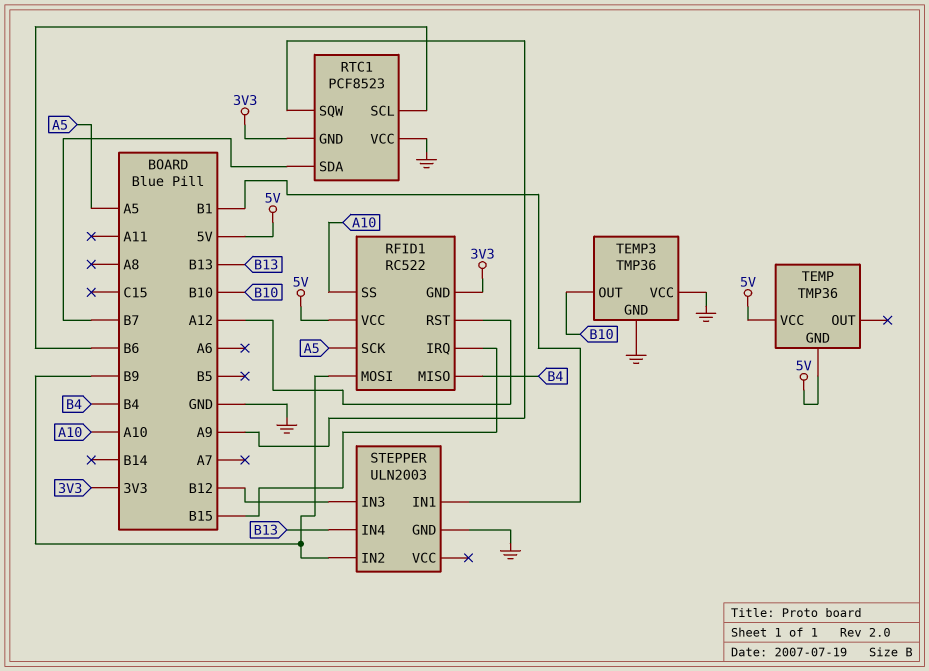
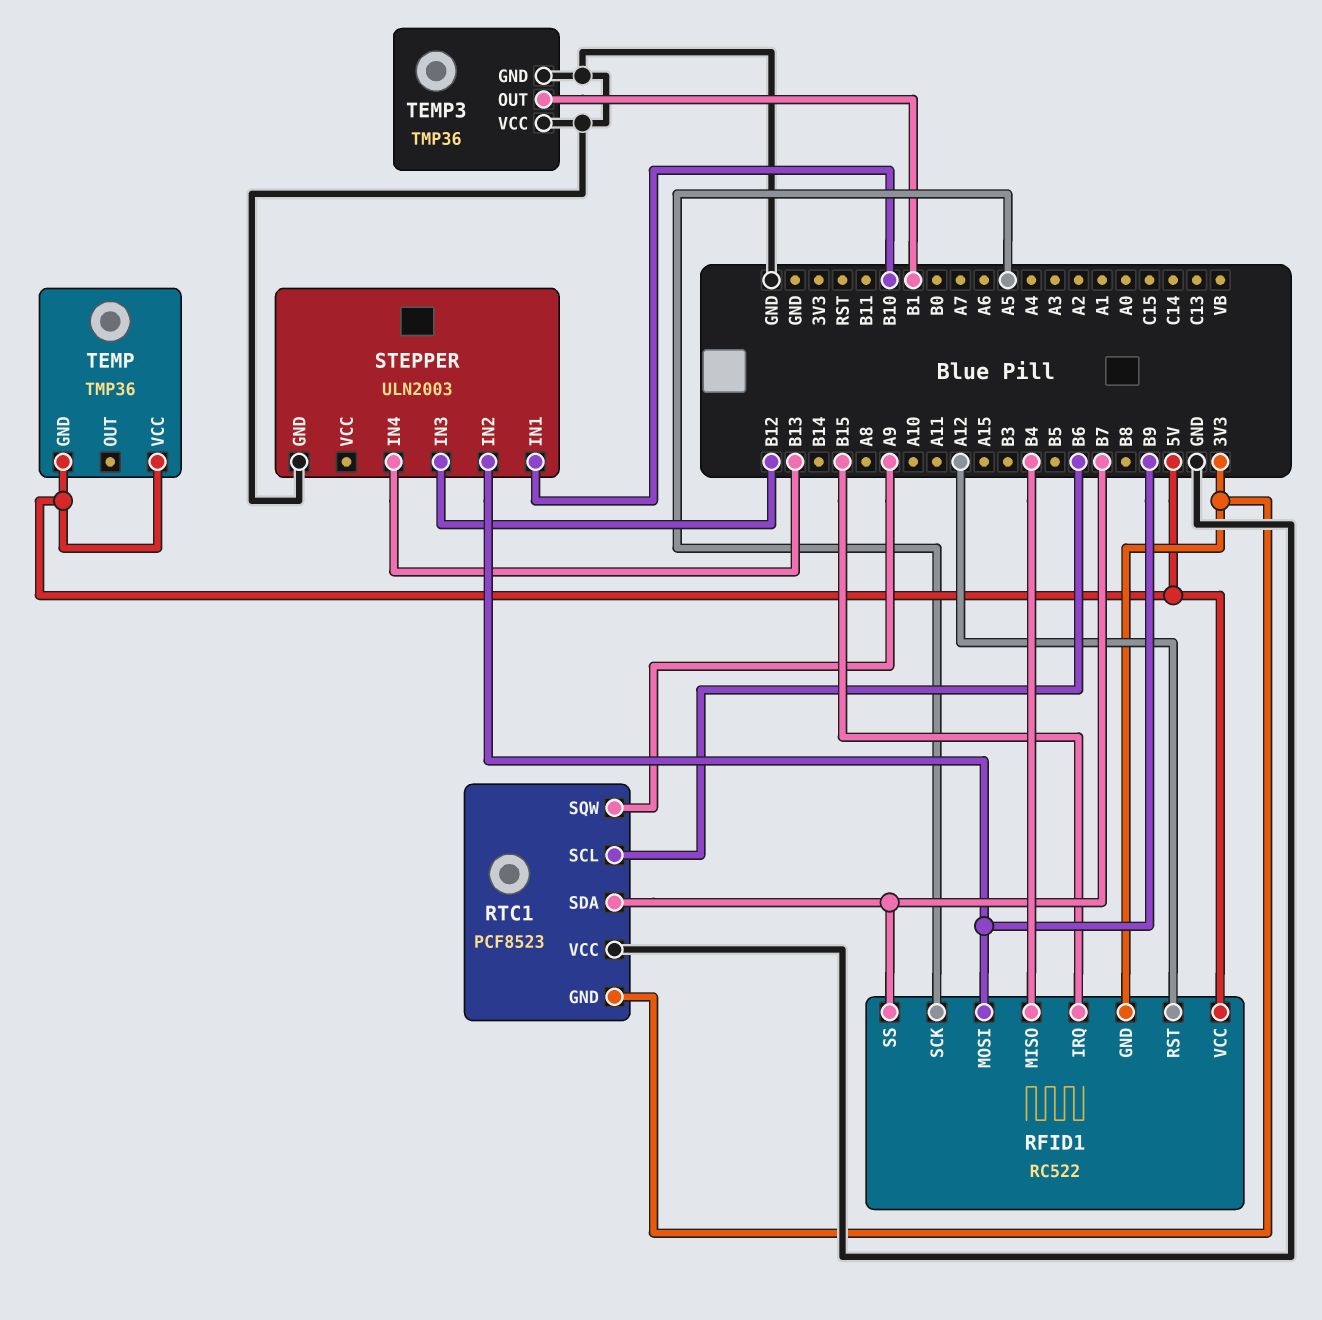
RFID1 pin SS: A10 -> B7
STEPPER pin IN1: B1 -> B10
TEMP3 pin OUT: B10 -> B1

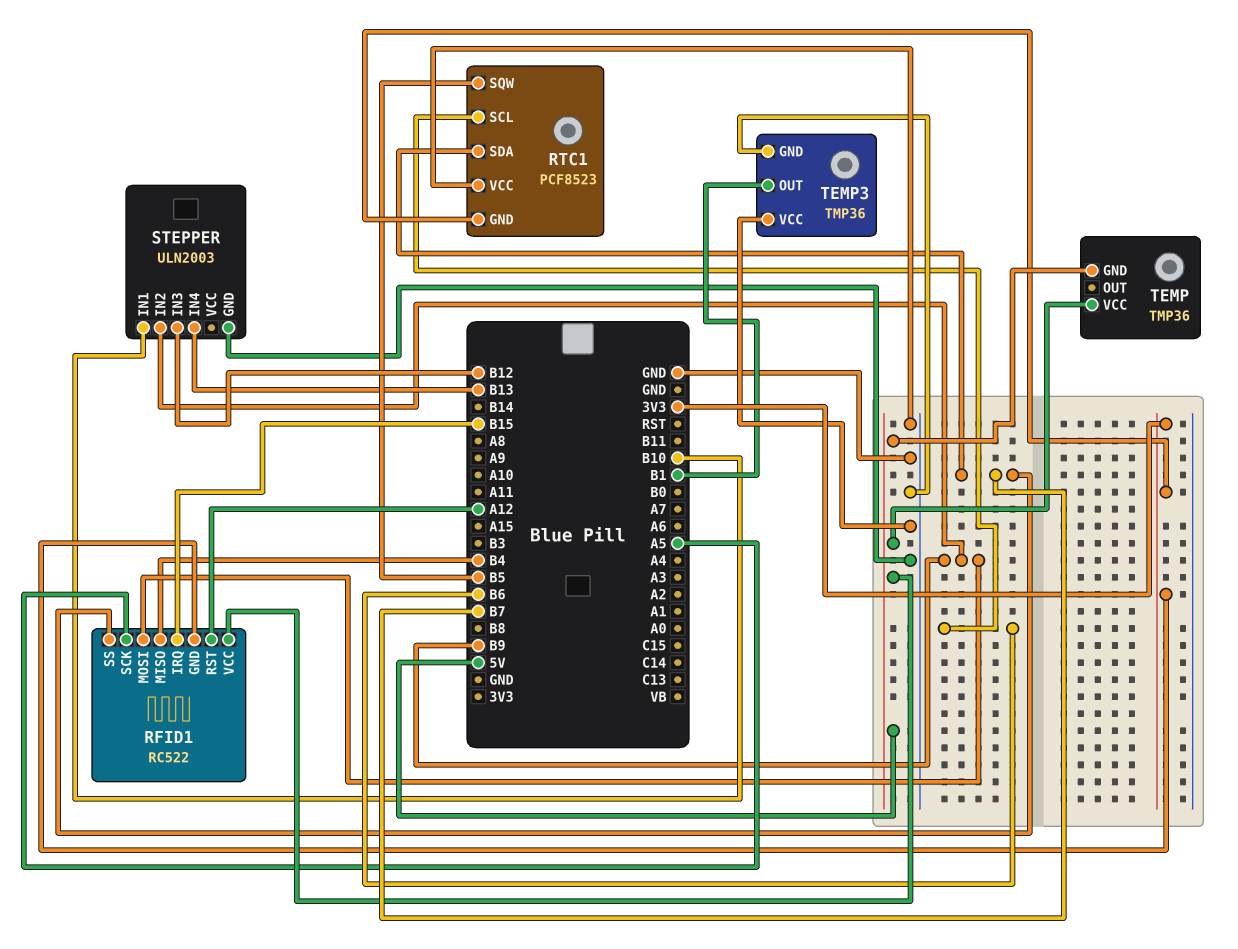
RTC1 pin SQW: A9 -> B5

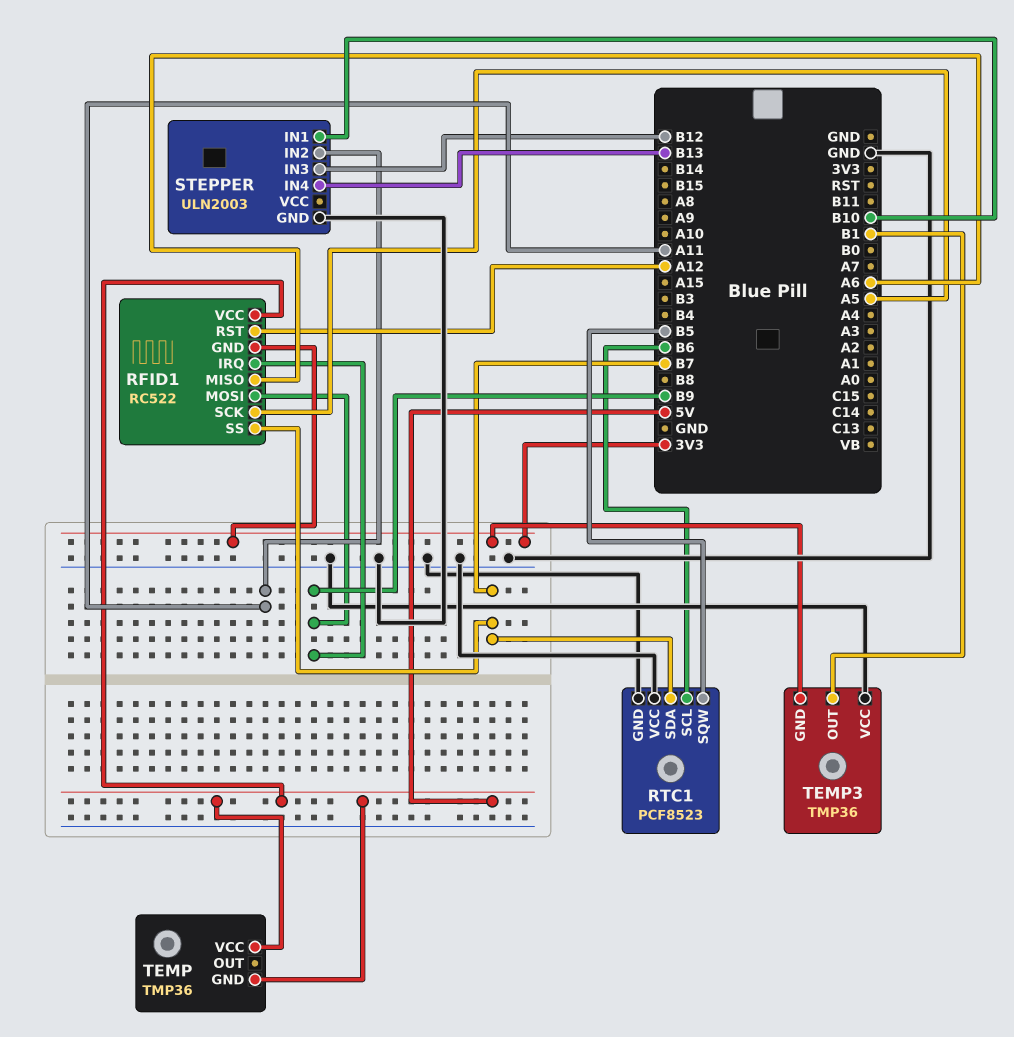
RFID1 pin IRQ: B15 -> B9
RFID1 pin MISO: B4 -> A6
RTC1 pin GND: 3V3 -> GND
STEPPER pin IN2: B9 -> A11
TEMP3 pin GND: GND -> 3V3

